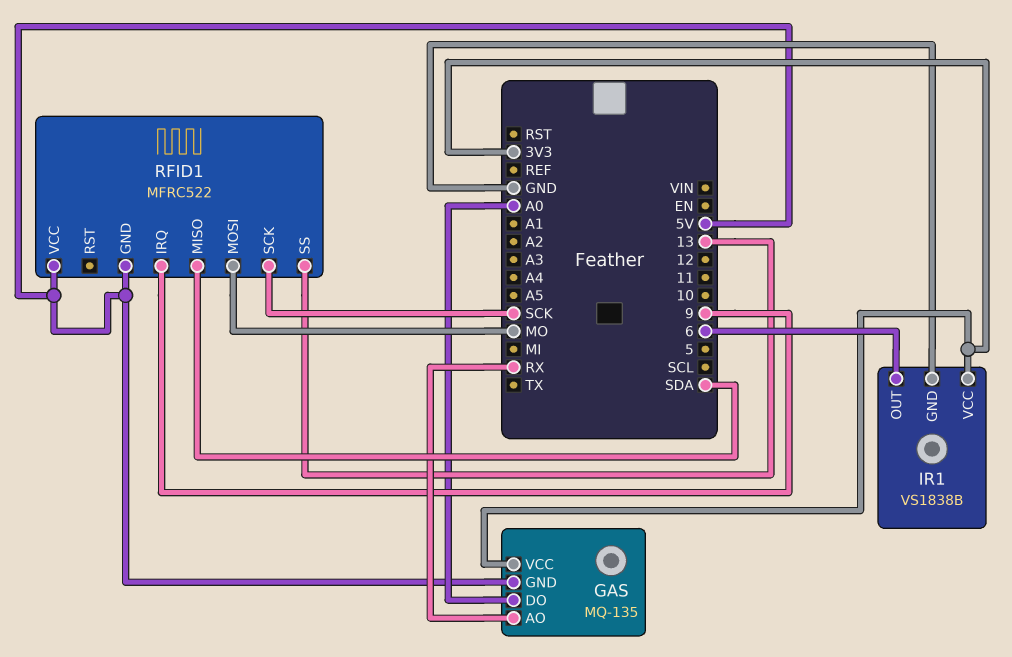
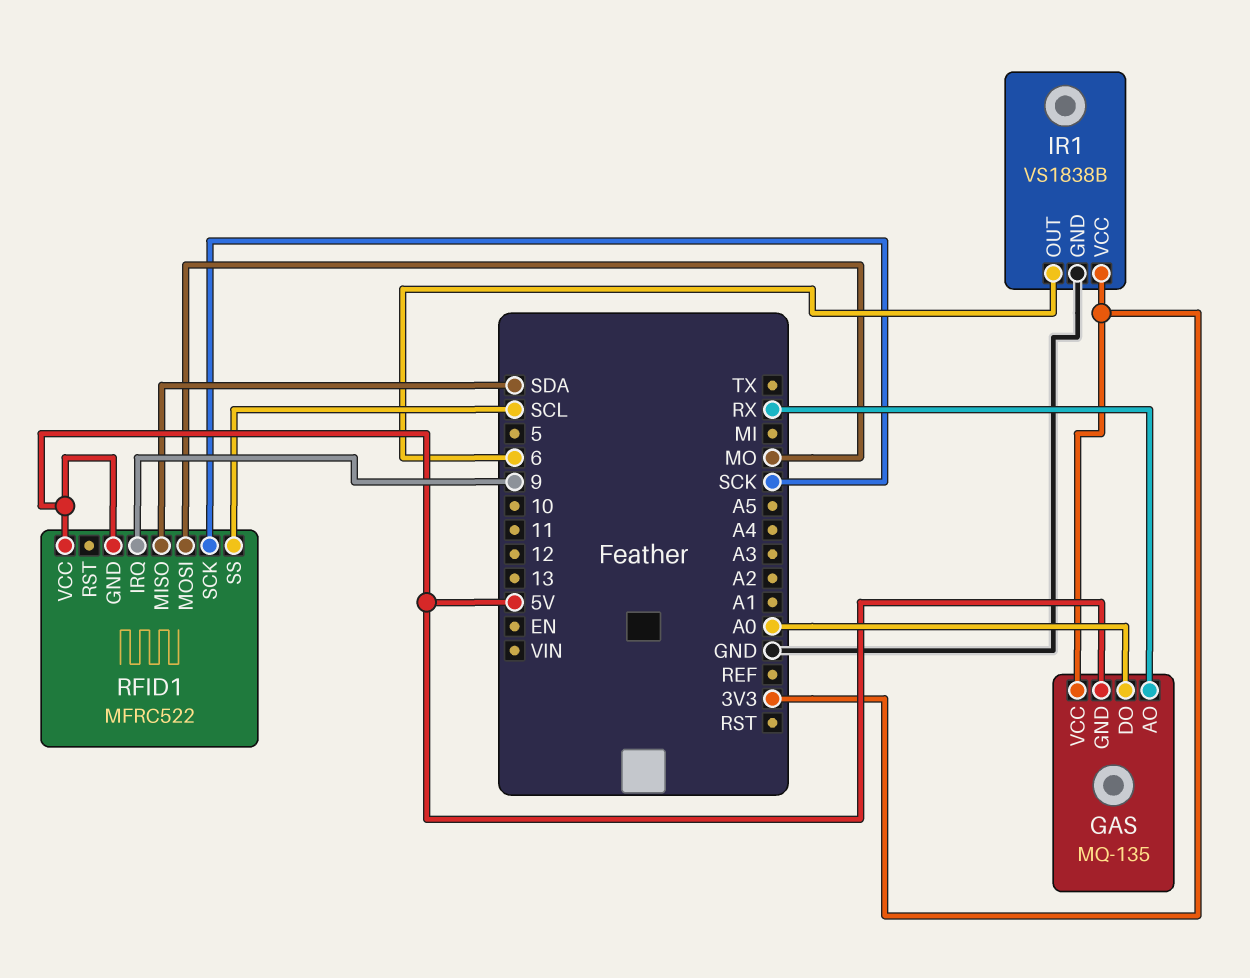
RFID1 pin SS: 13 -> SCL

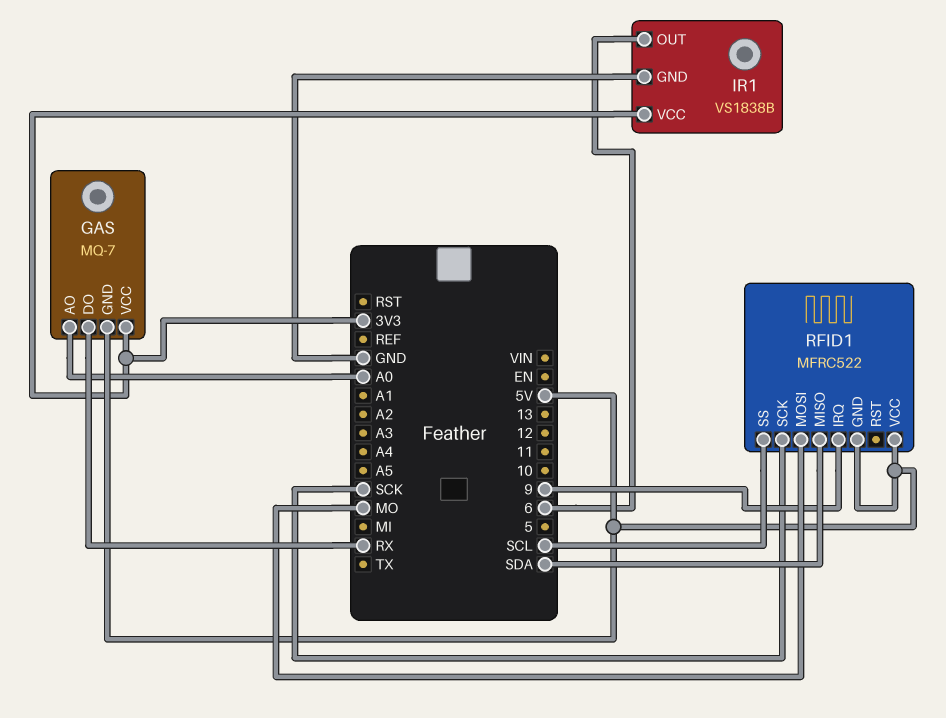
GAS: MQ-135 -> MQ-7
GAS pin AO: RX -> A0
GAS pin DO: A0 -> RX

